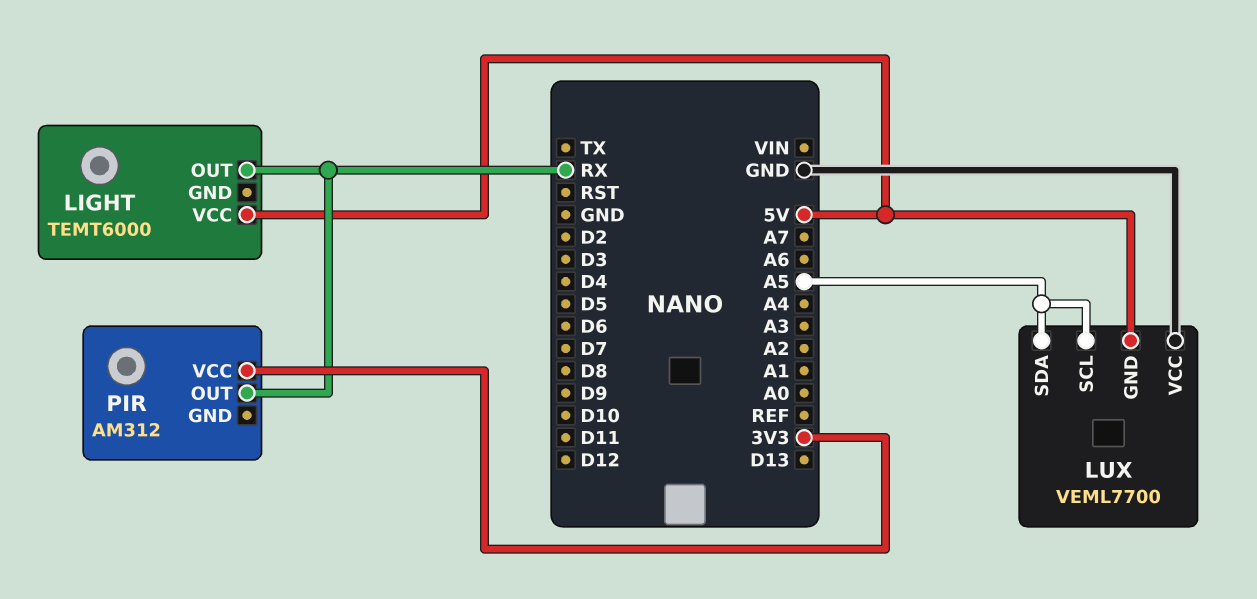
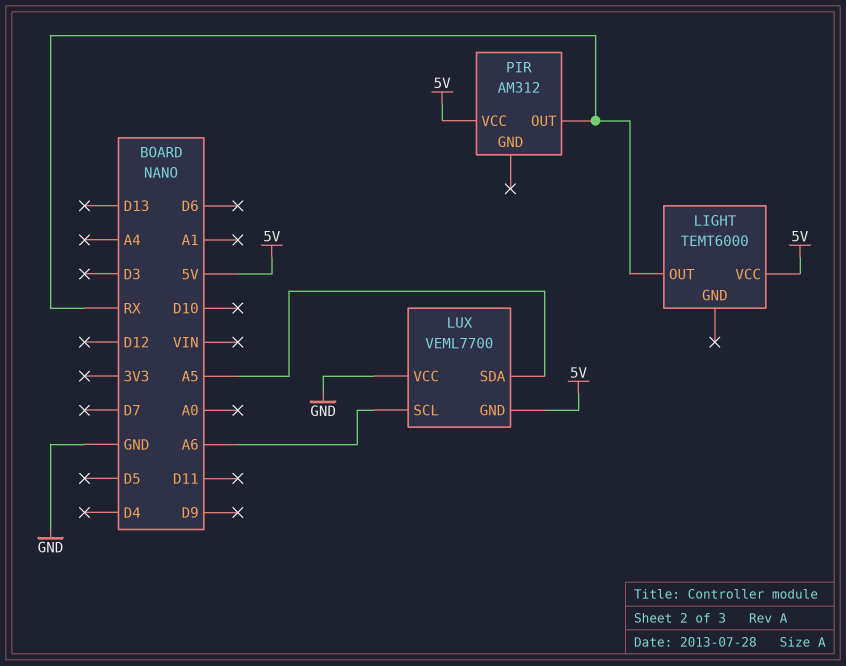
LUX pin SCL: A5 -> A6
PIR pin VCC: 3V3 -> 5V

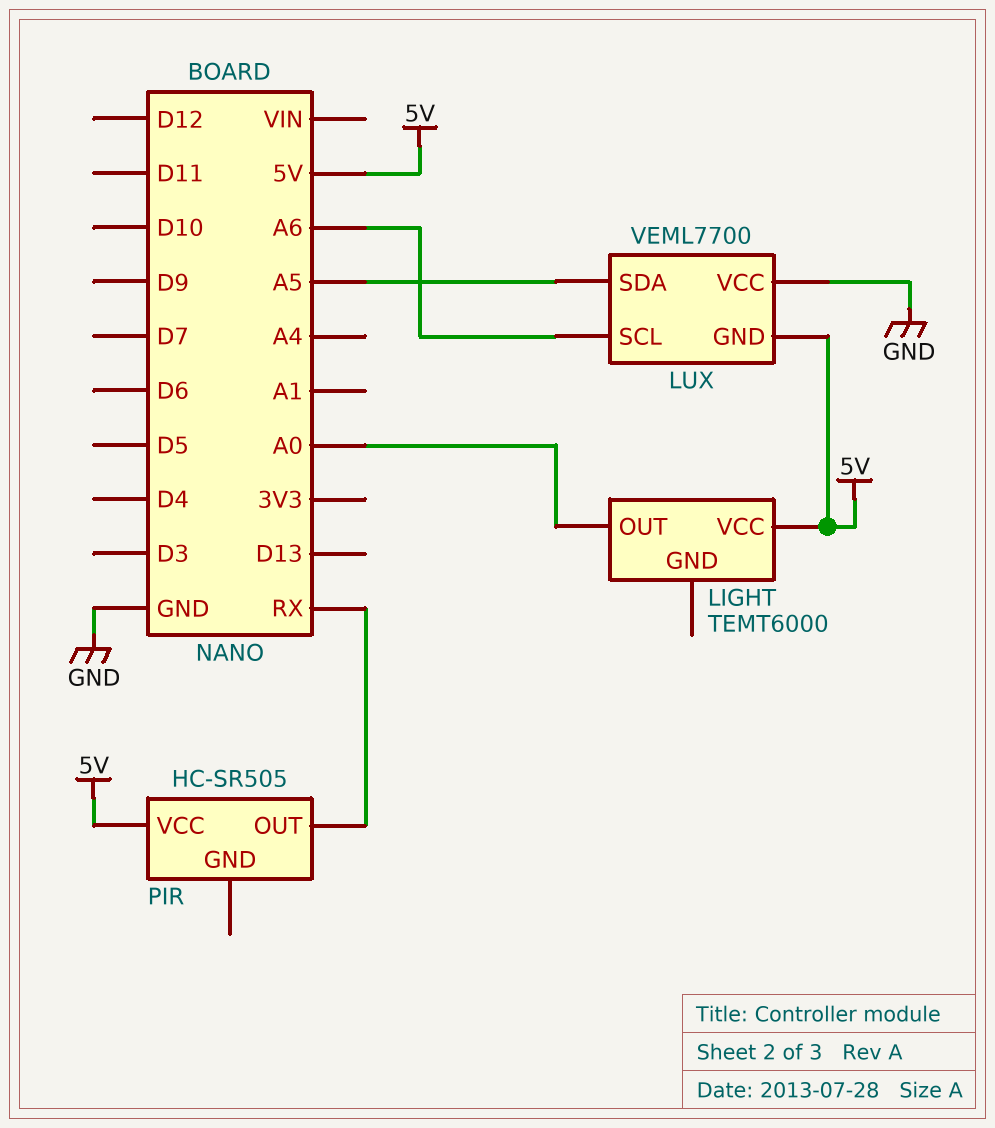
LIGHT pin OUT: RX -> A0
PIR: AM312 -> HC-SR505

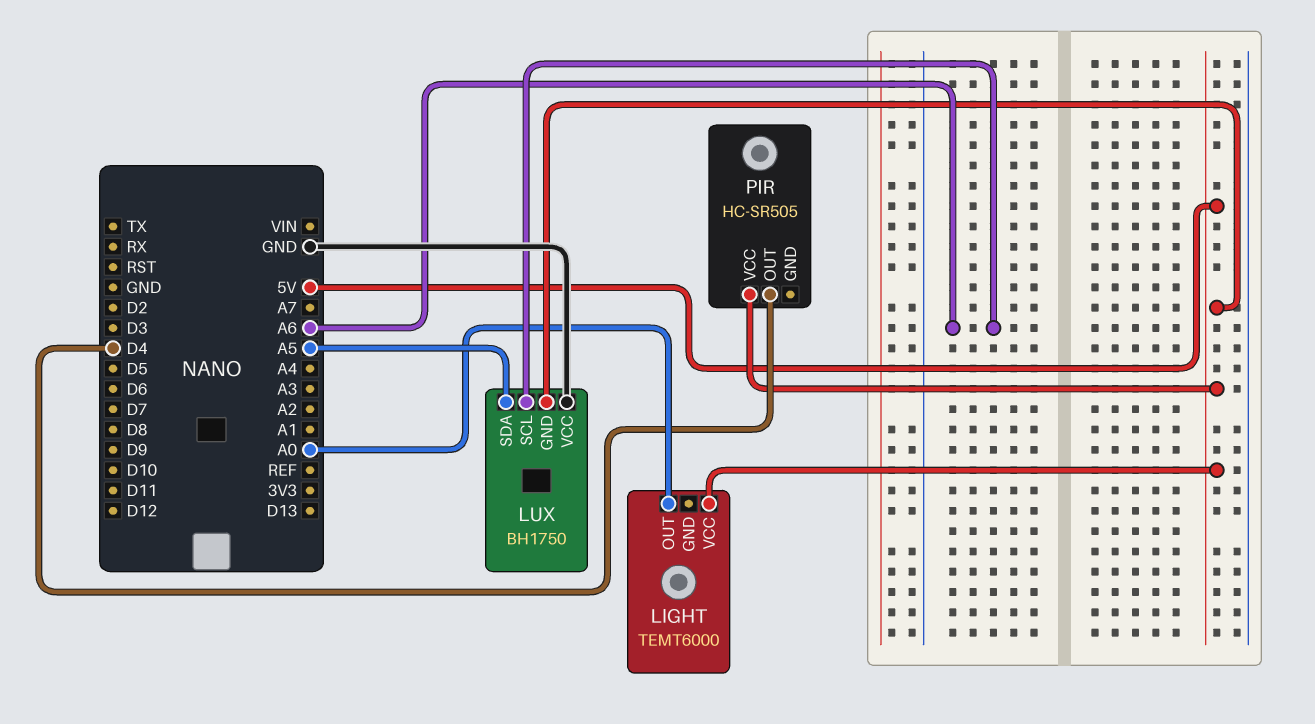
LUX: VEML7700 -> BH1750
PIR pin OUT: RX -> D4

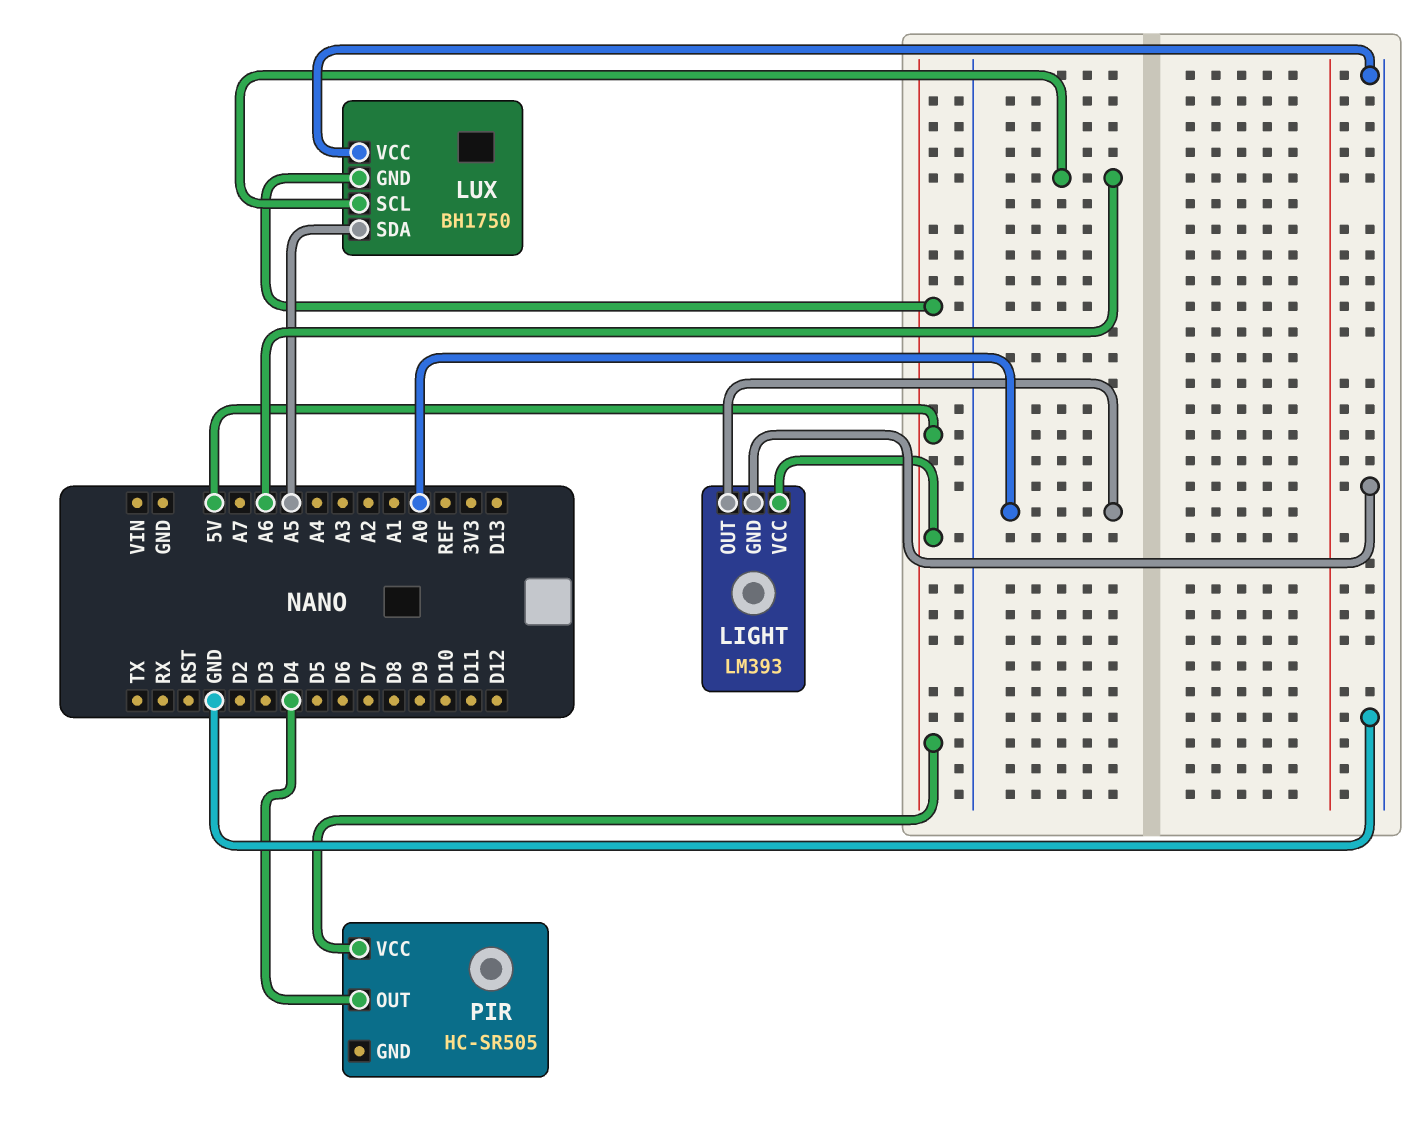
LIGHT: TEMT6000 -> LM393
LIGHT pin GND: none -> GND

